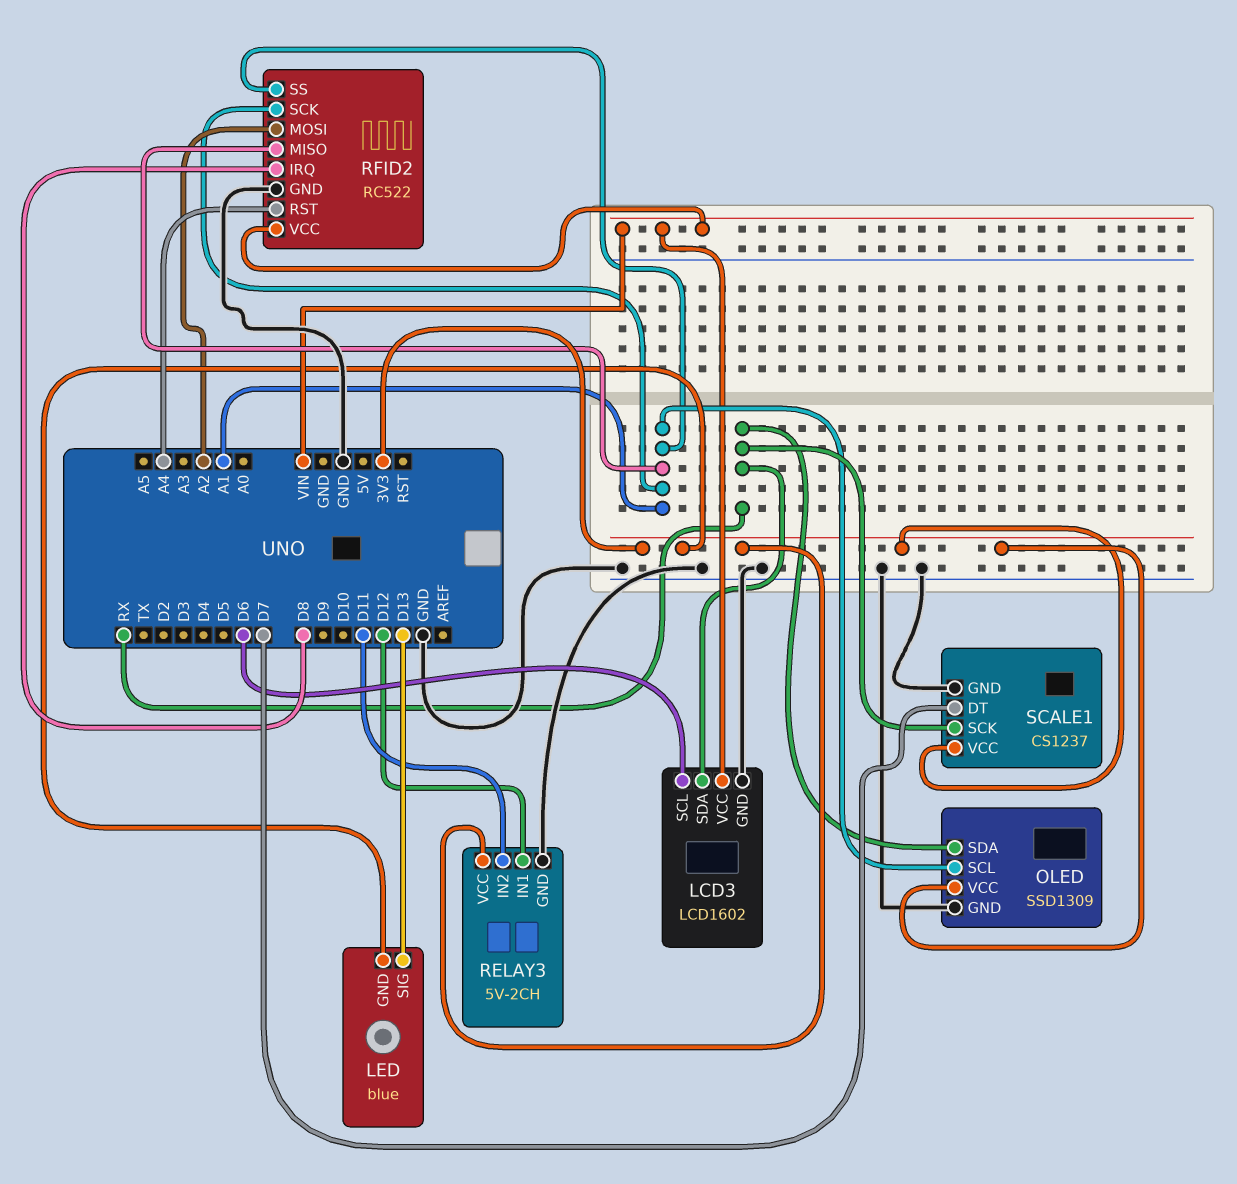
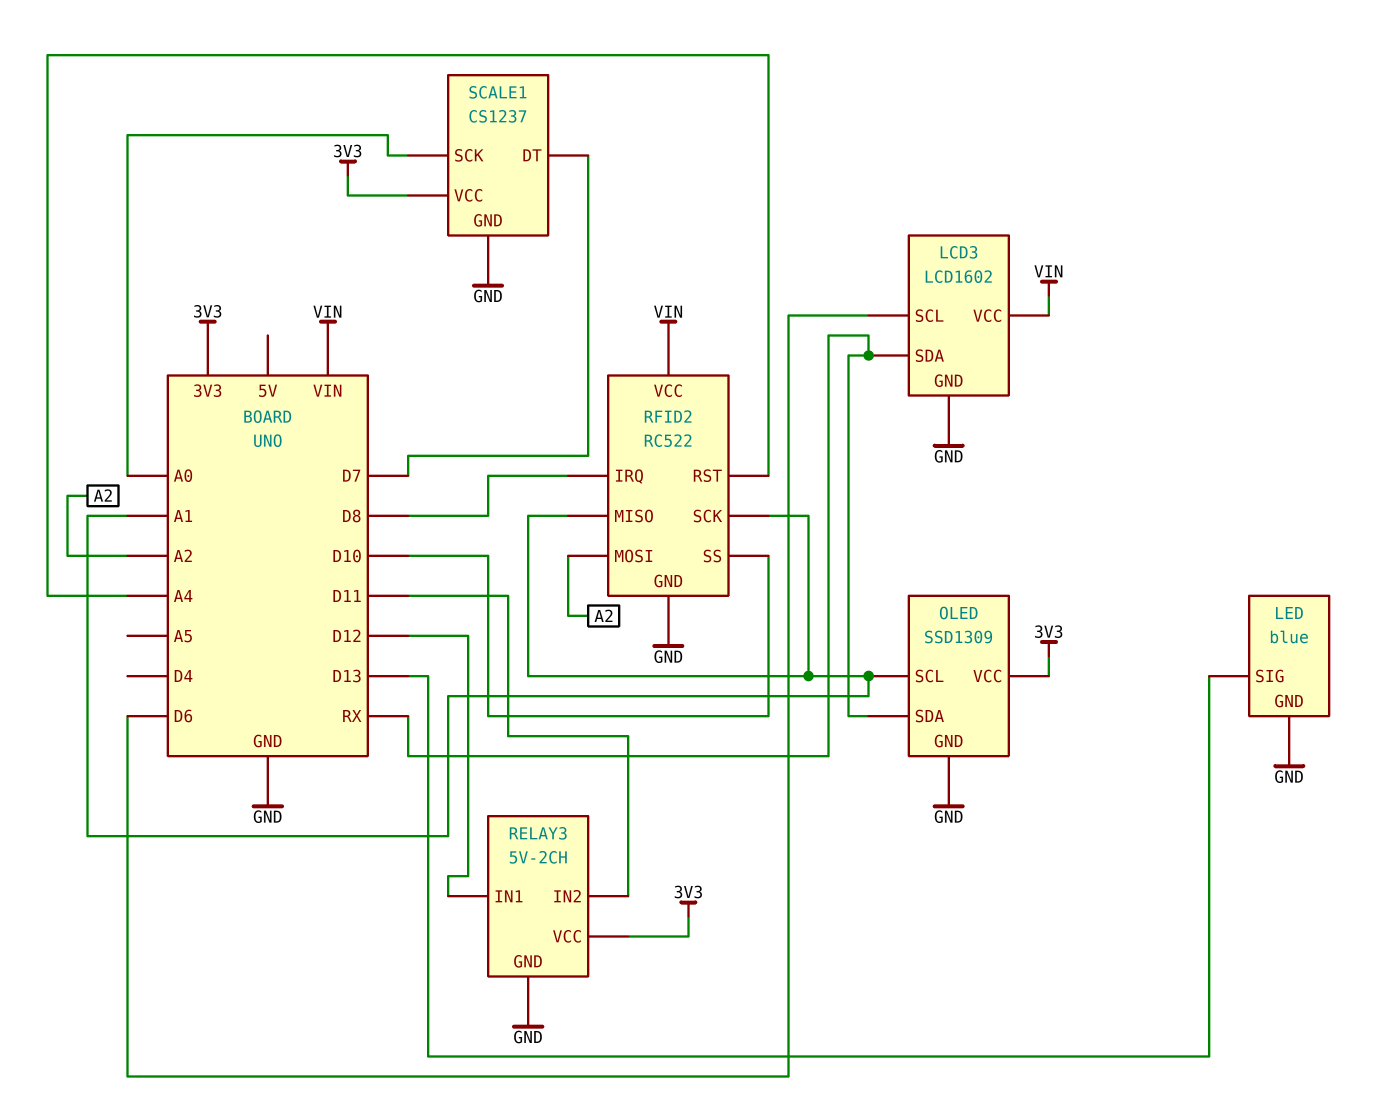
LED pin GND: 3V3 -> GND
RFID2 pin SS: A1 -> D10
SCALE1 pin SCK: RX -> A0

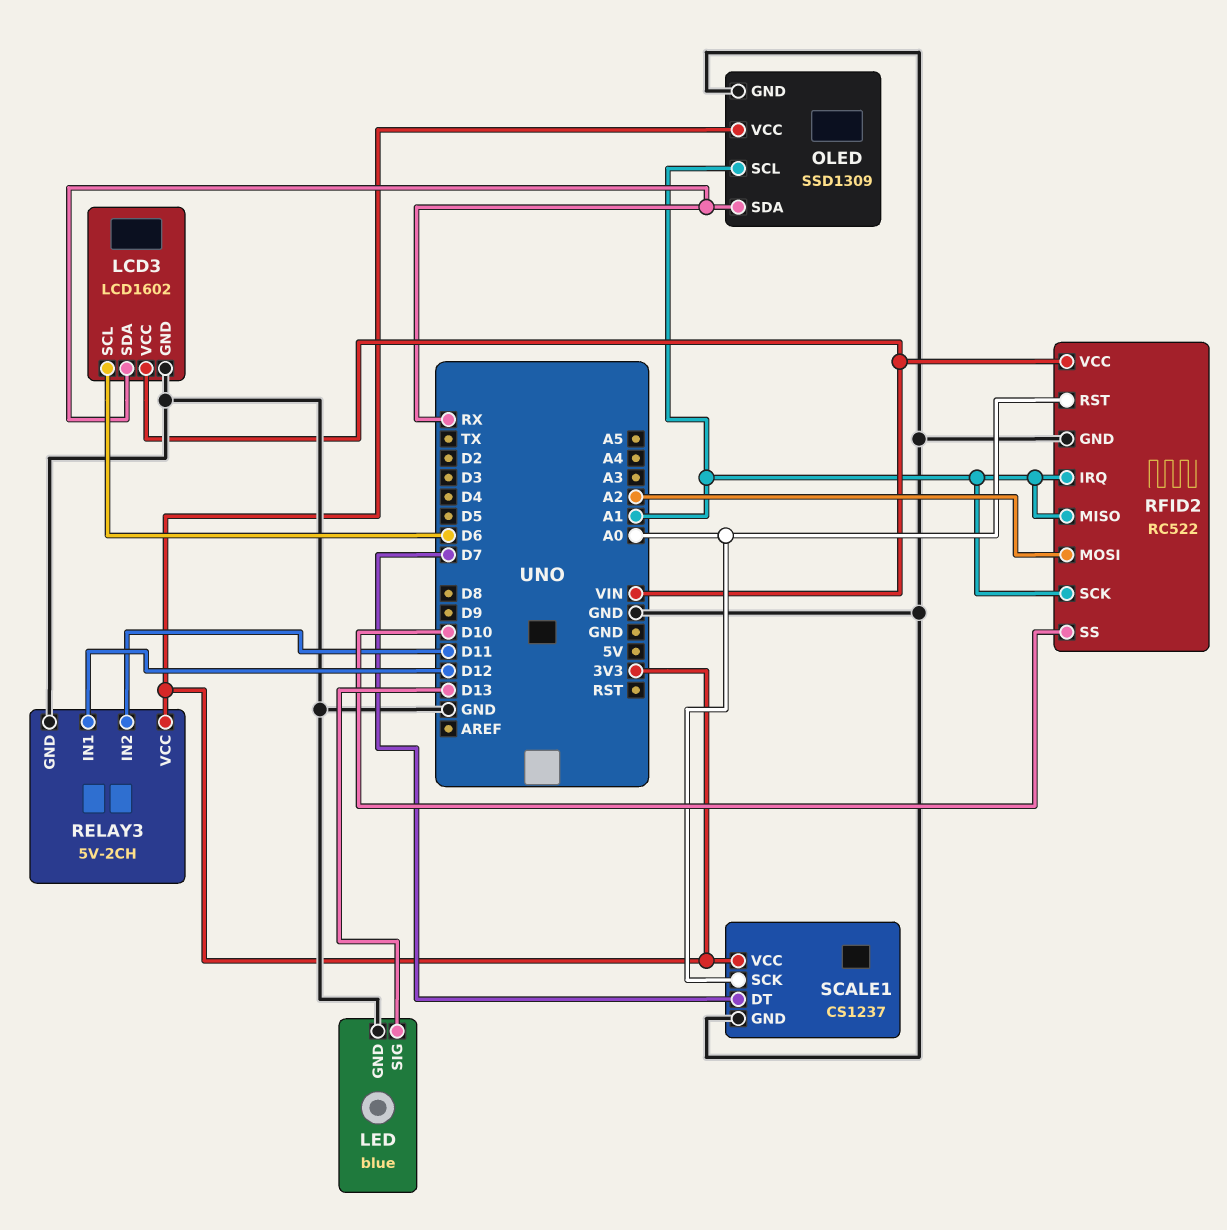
RFID2 pin IRQ: D8 -> A1
RFID2 pin RST: A4 -> A0

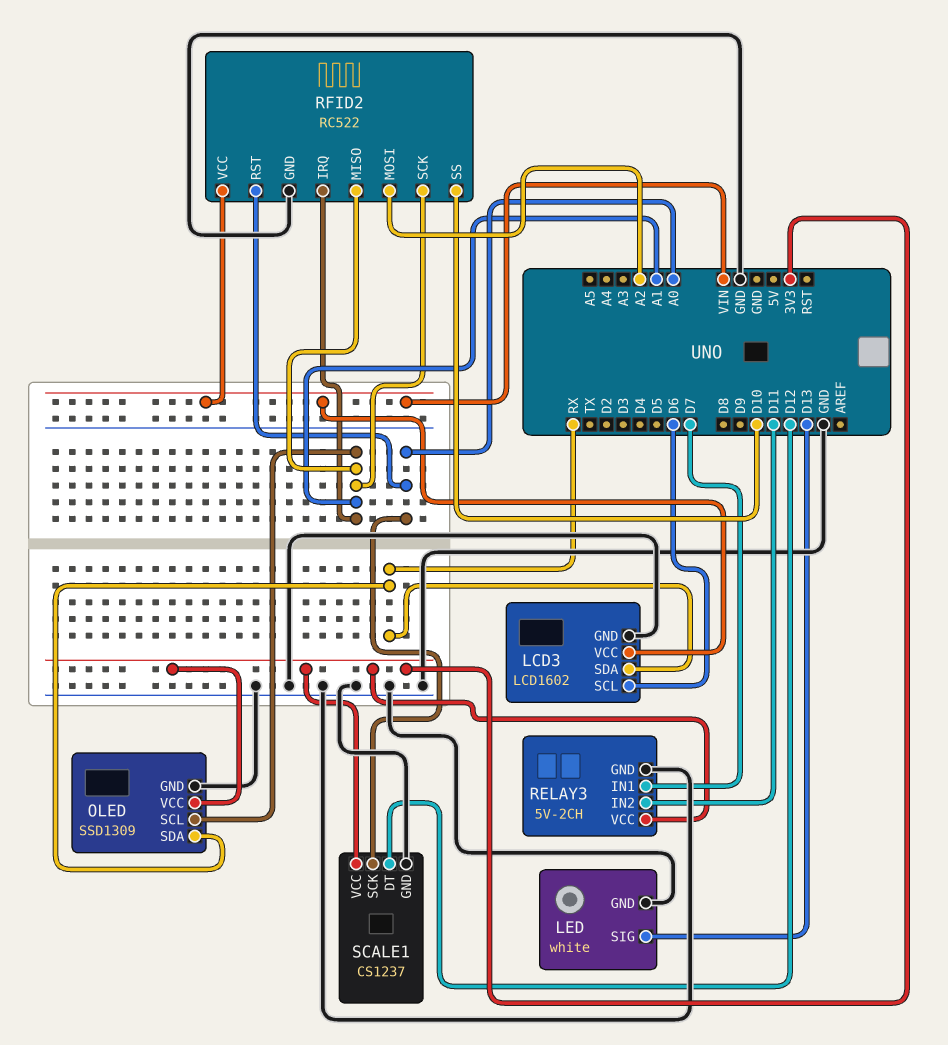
LED: blue -> white
RELAY3 pin IN1: D12 -> D7
SCALE1 pin DT: D7 -> D12

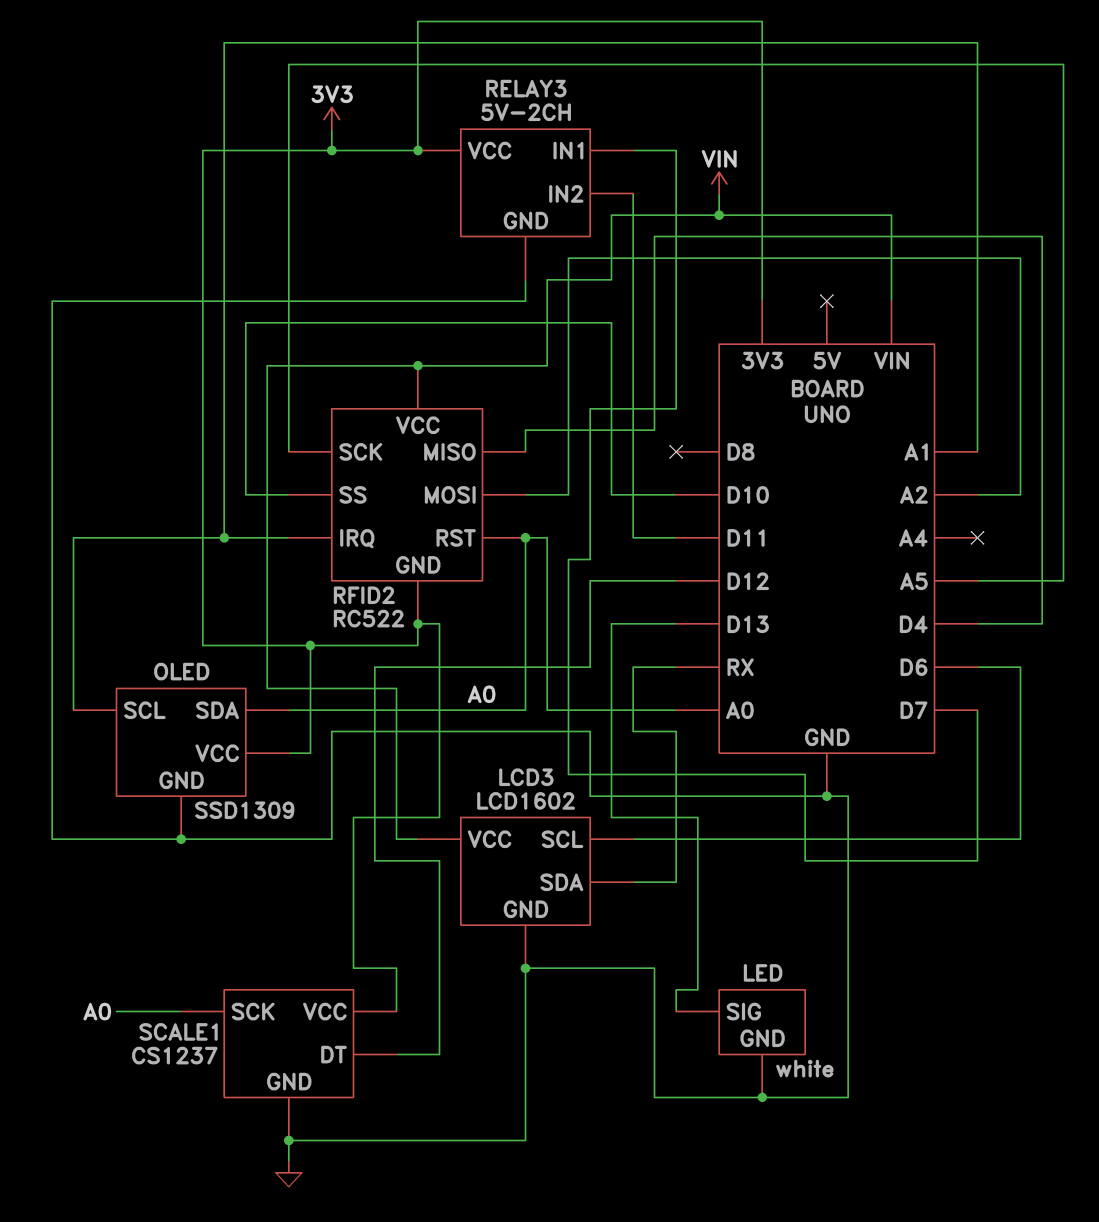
OLED pin SDA: RX -> A0
RFID2 pin GND: GND -> 3V3
RFID2 pin MISO: A1 -> D4
RFID2 pin SCK: A1 -> A5

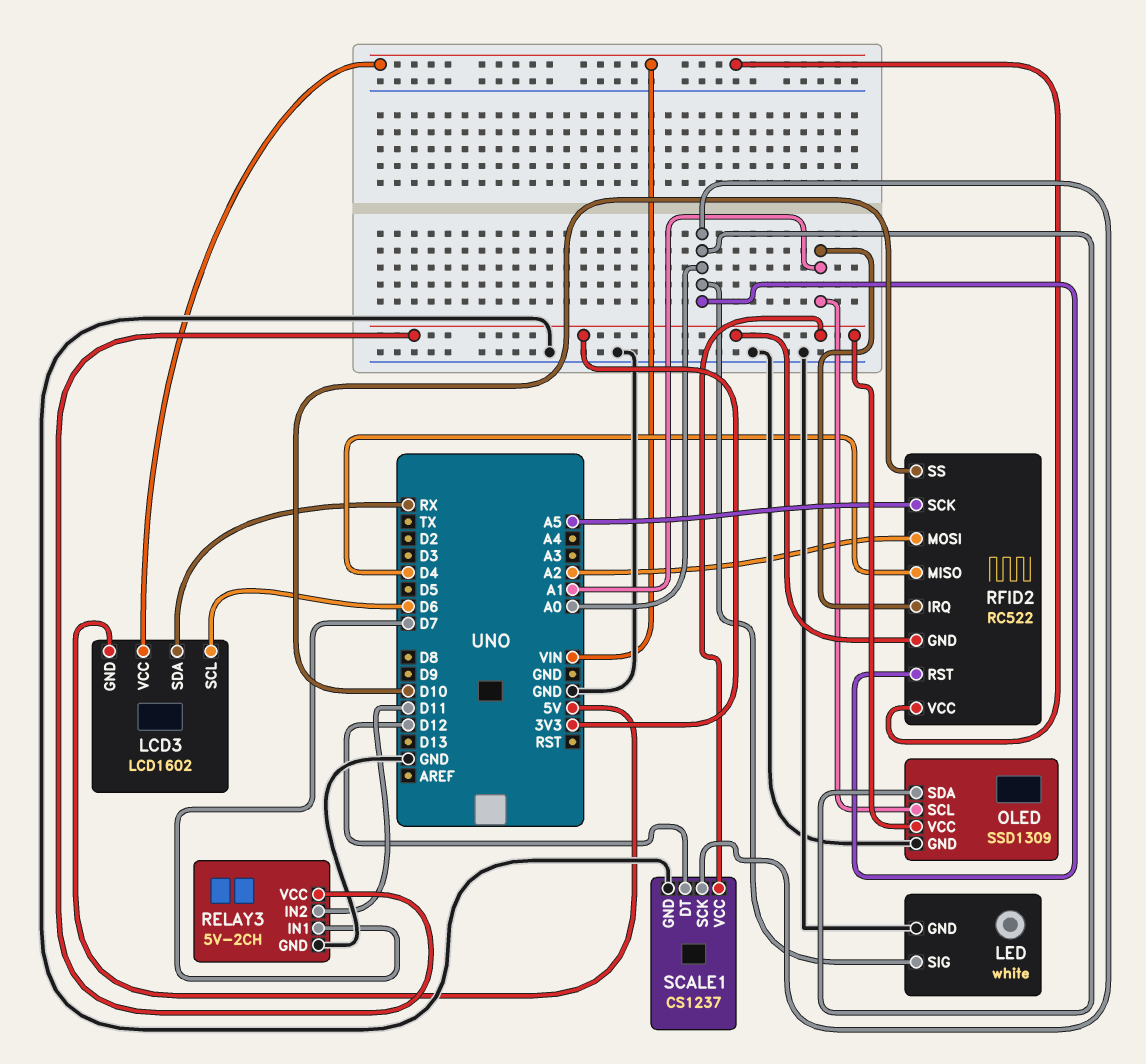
LCD3 pin GND: GND -> 5V
LED pin SIG: D13 -> A0

